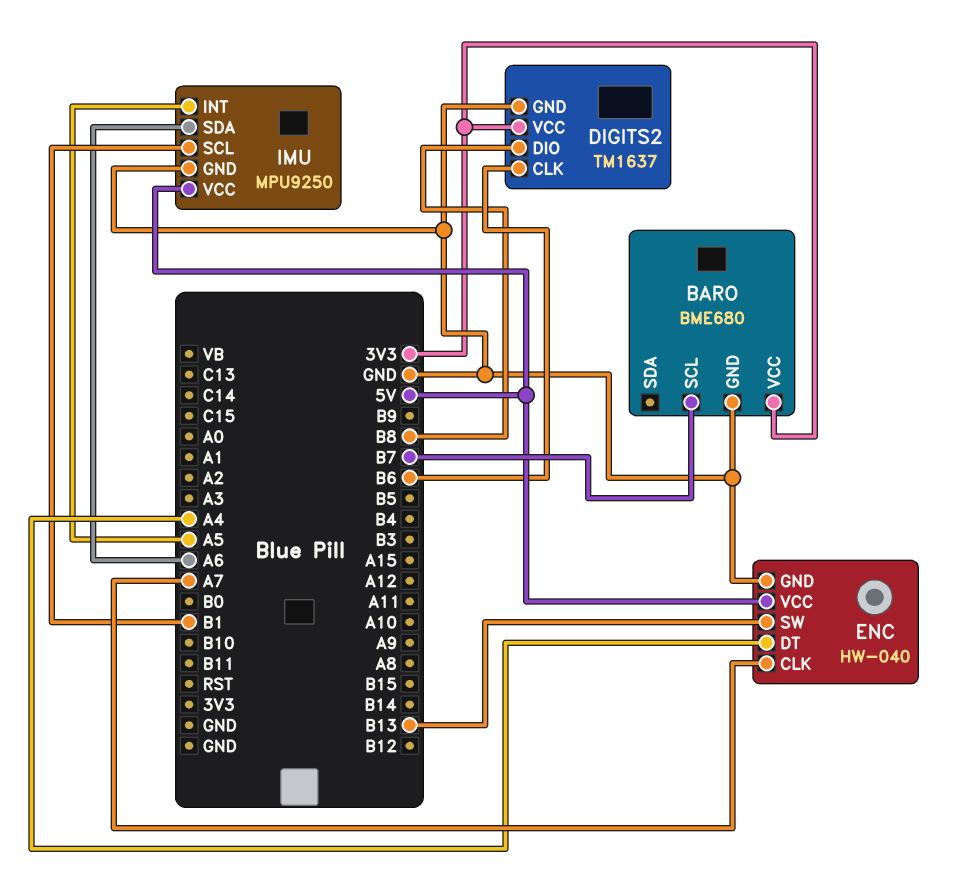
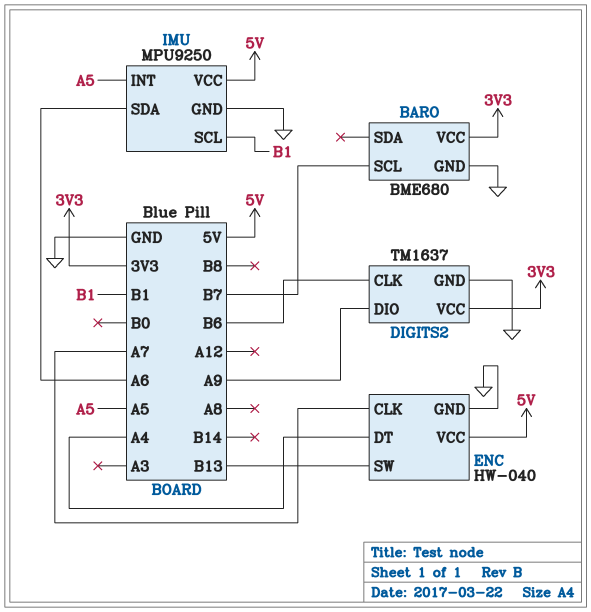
DIGITS2 pin DIO: B8 -> A9

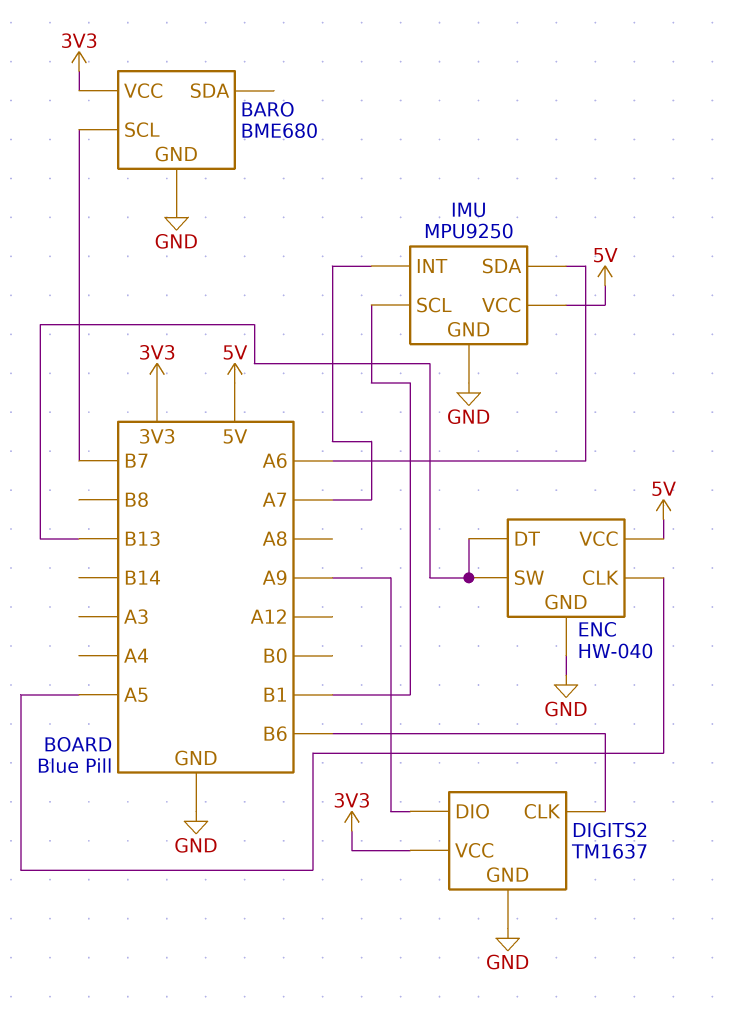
ENC pin CLK: A7 -> A5
ENC pin DT: A4 -> B13
IMU pin INT: A5 -> A7

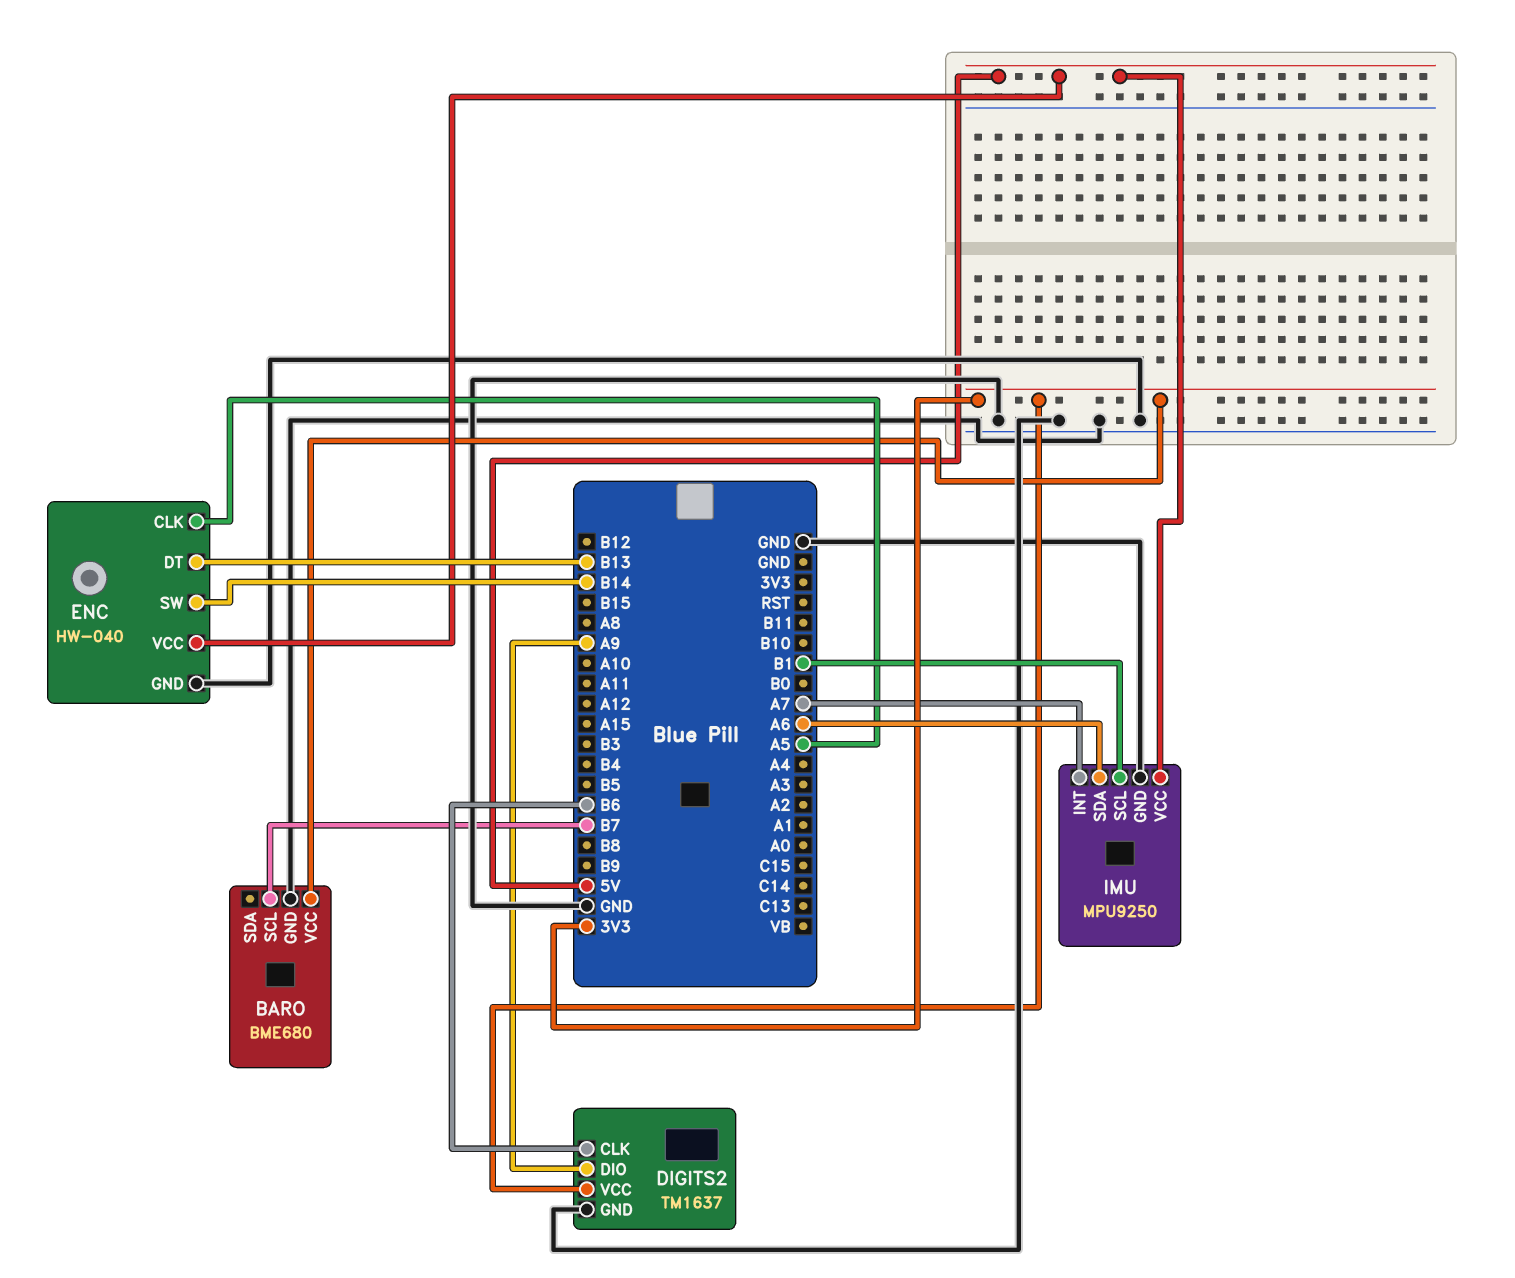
ENC pin SW: B13 -> B14

